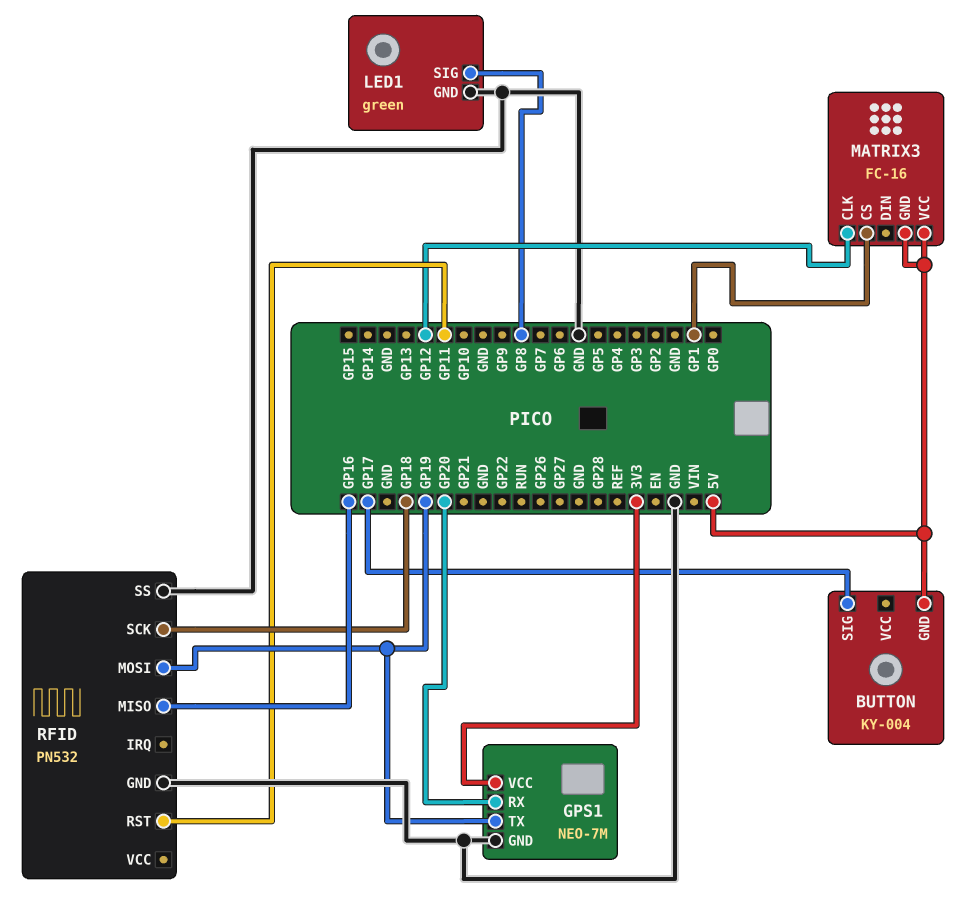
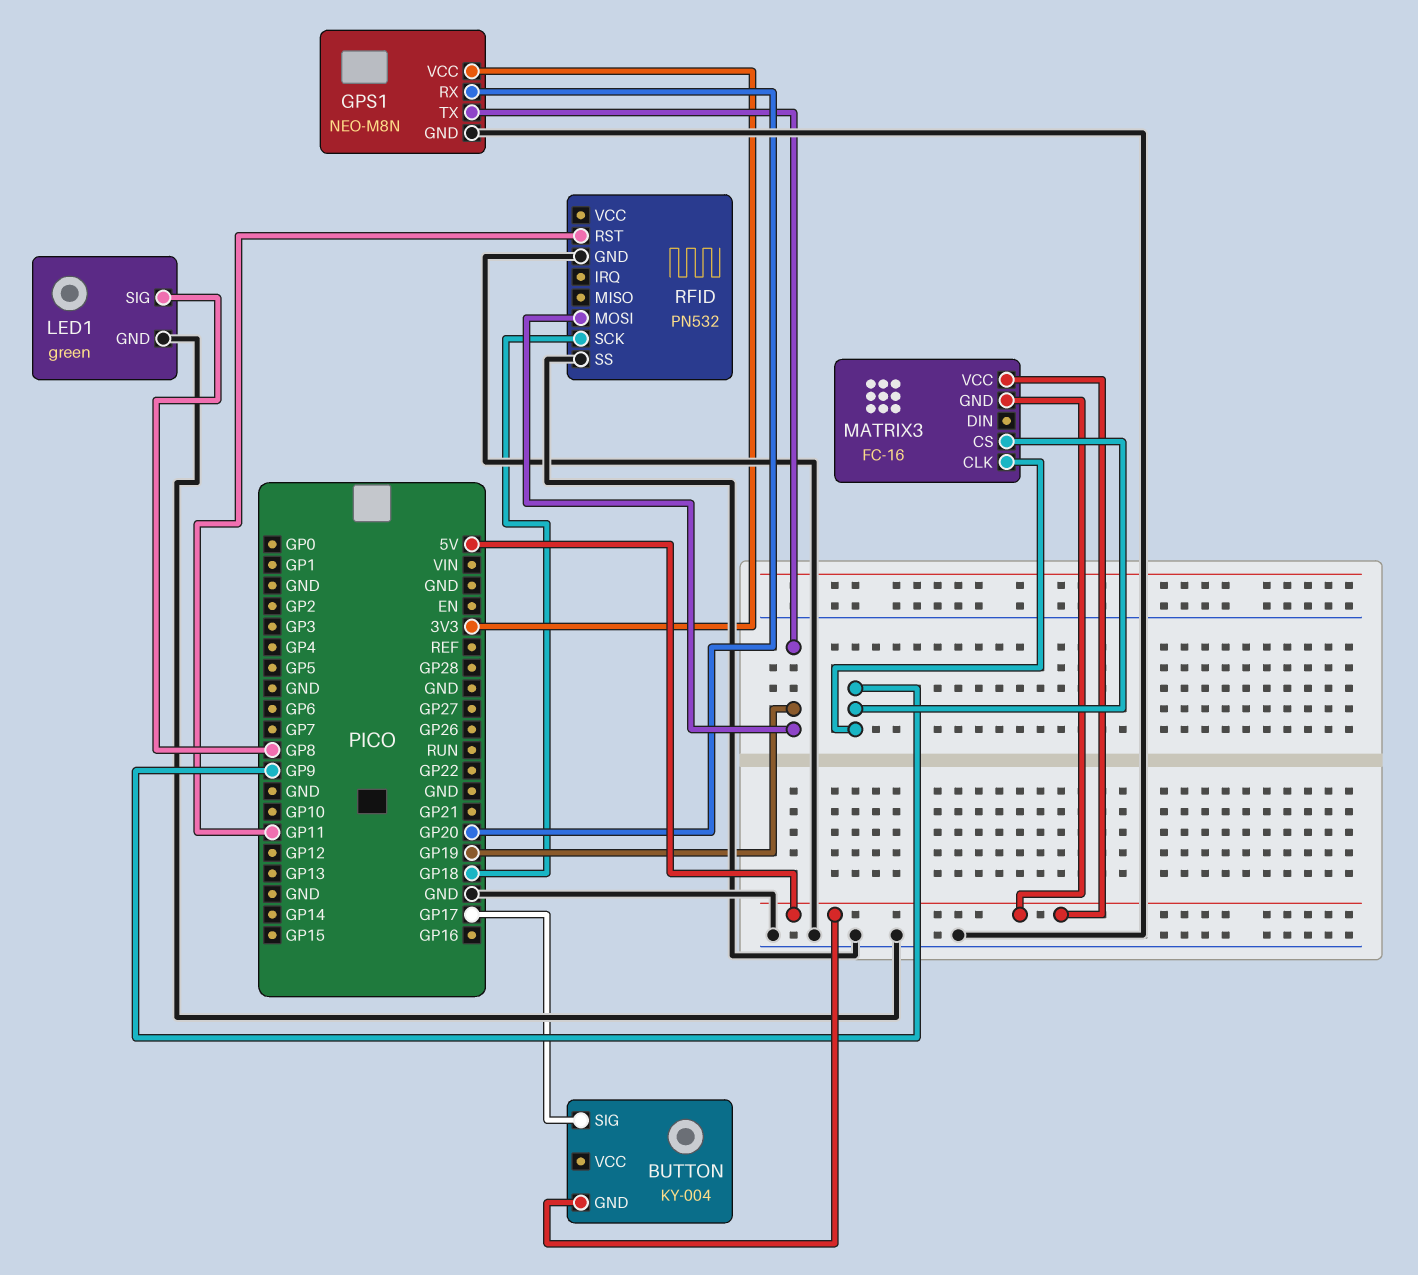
GPS1: NEO-7M -> NEO-M8N
MATRIX3 pin CLK: GP12 -> GP9
MATRIX3 pin CS: GP1 -> GP9
RFID pin MISO: GP16 -> none

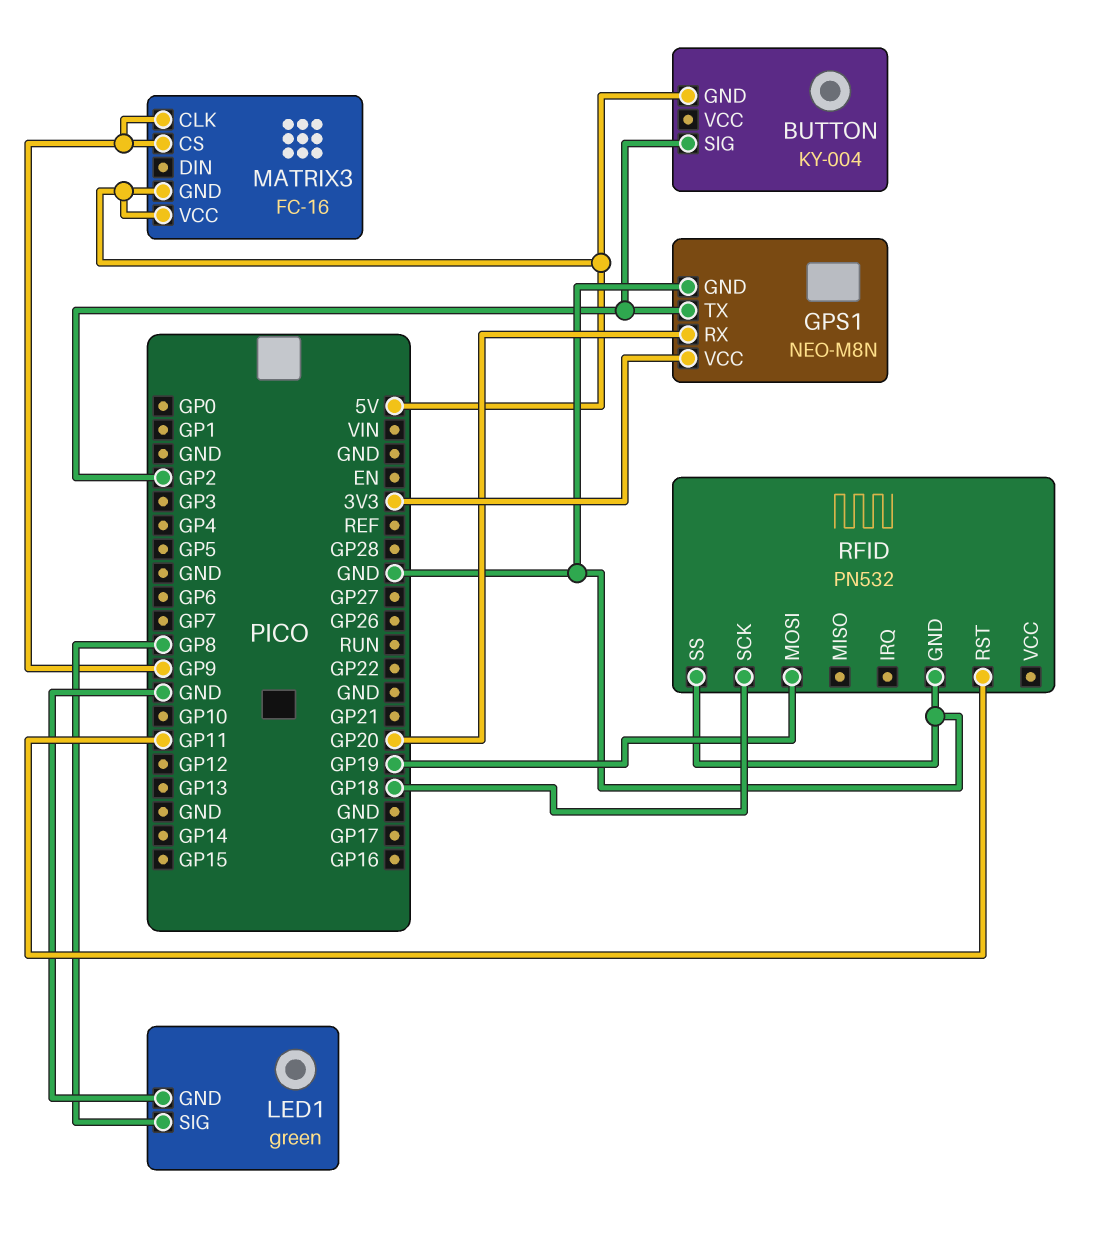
BUTTON pin SIG: GP17 -> GP2
GPS1 pin TX: GP19 -> GP2

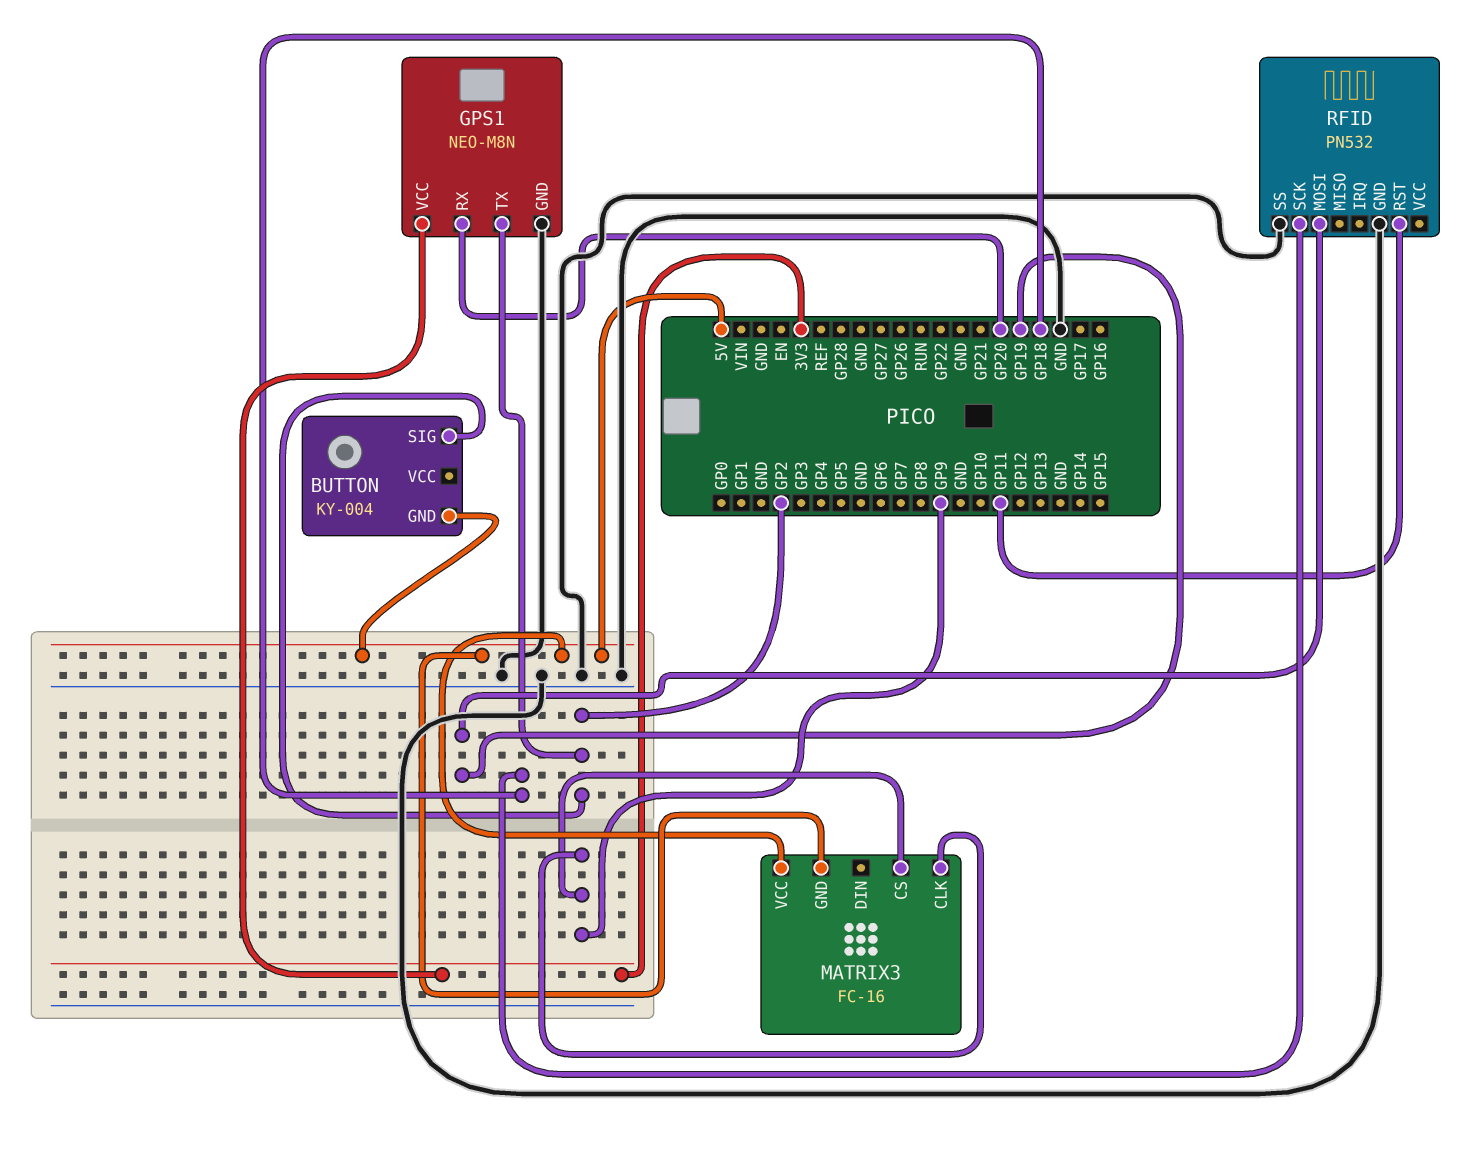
LED1: green -> none
LED1 pin GND: GND -> none
LED1 pin SIG: GP8 -> none

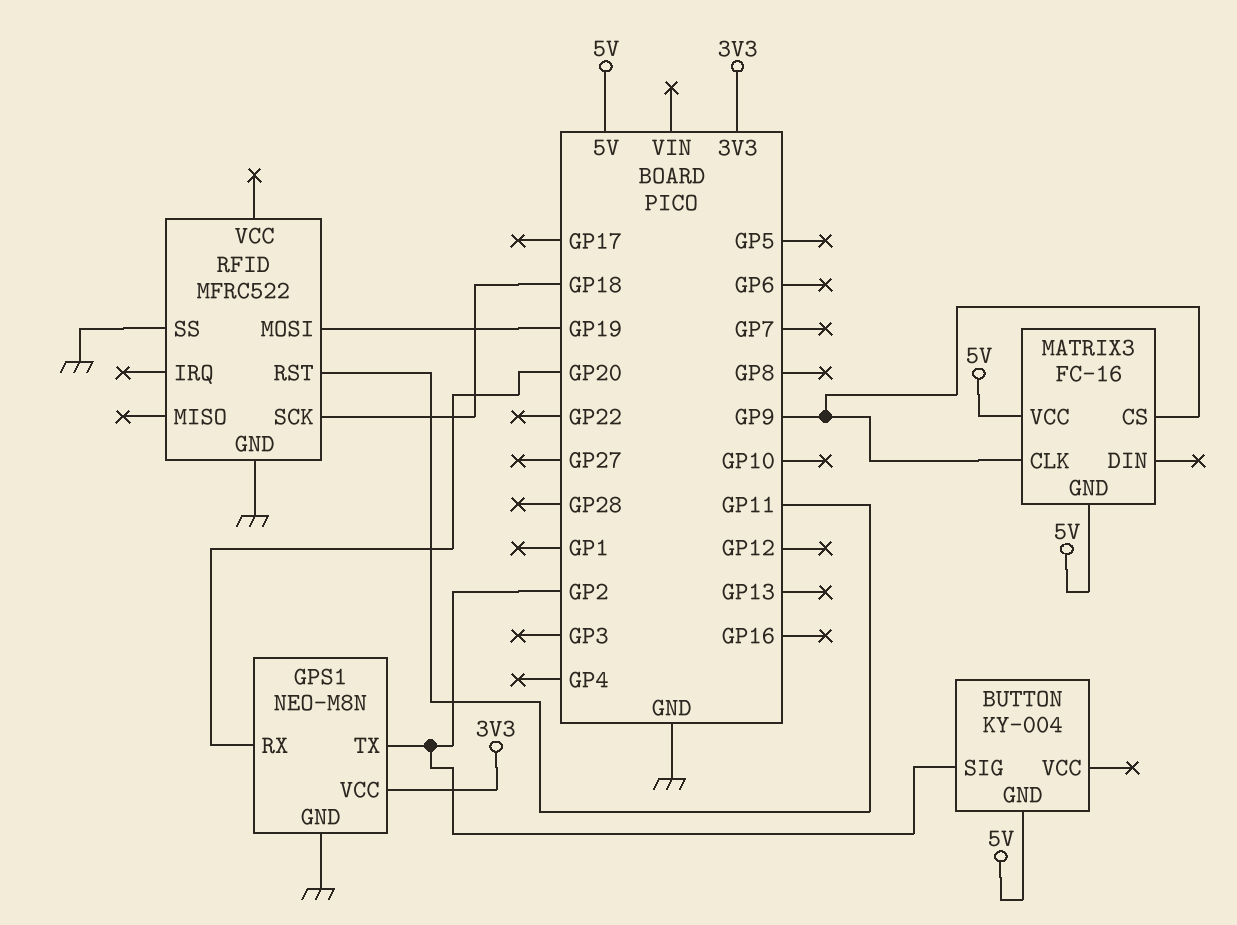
RFID: PN532 -> MFRC522

